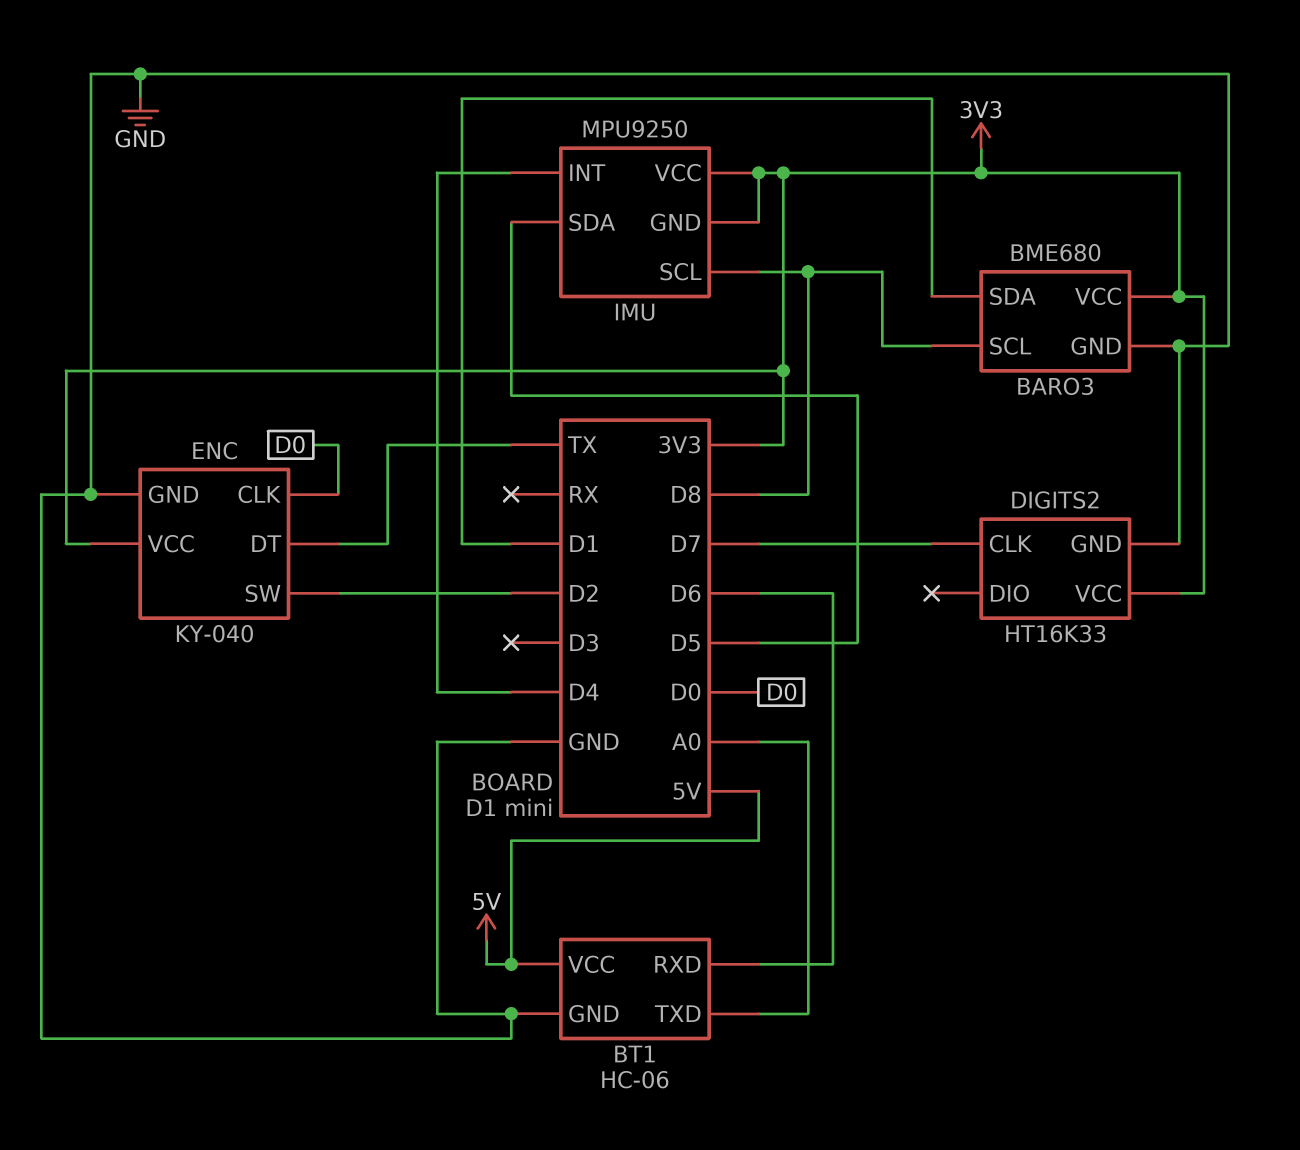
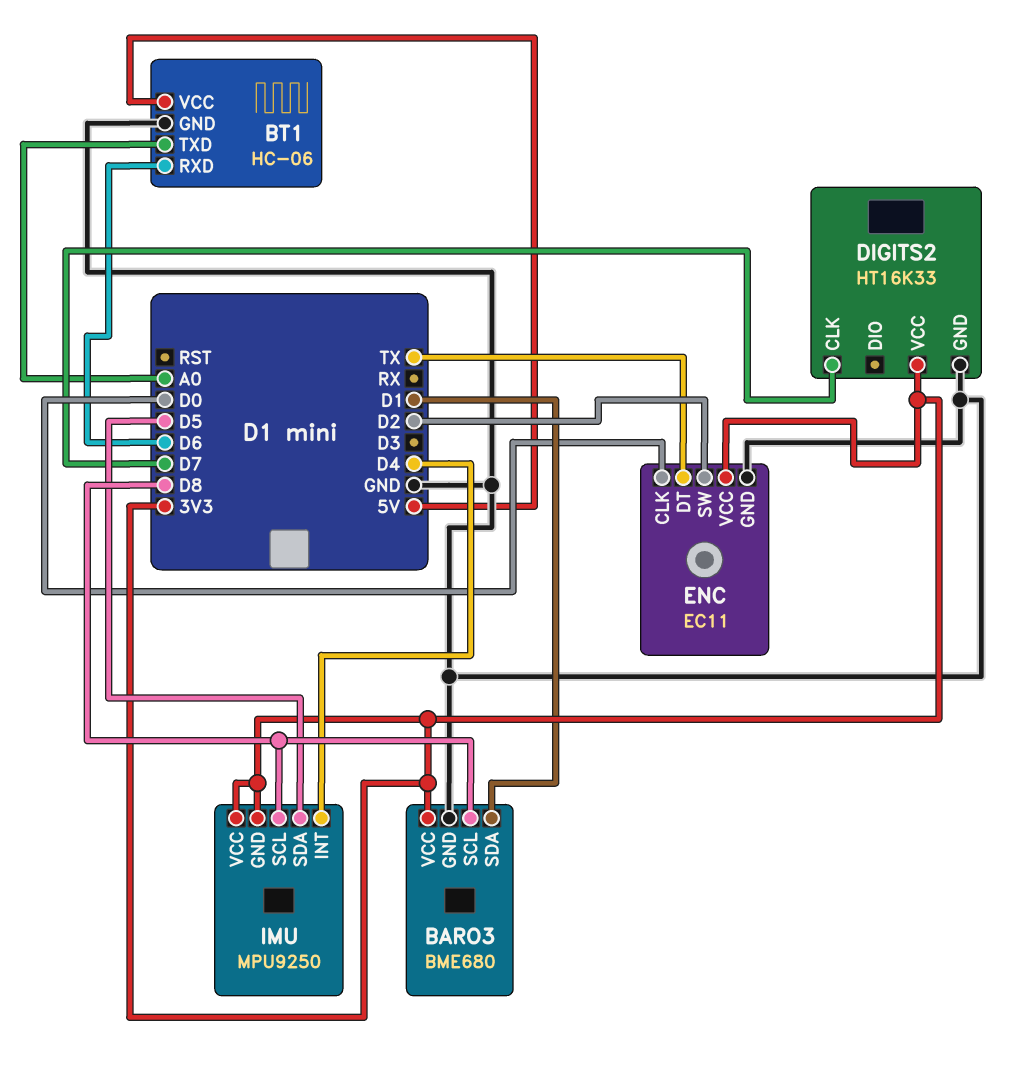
ENC: KY-040 -> EC11

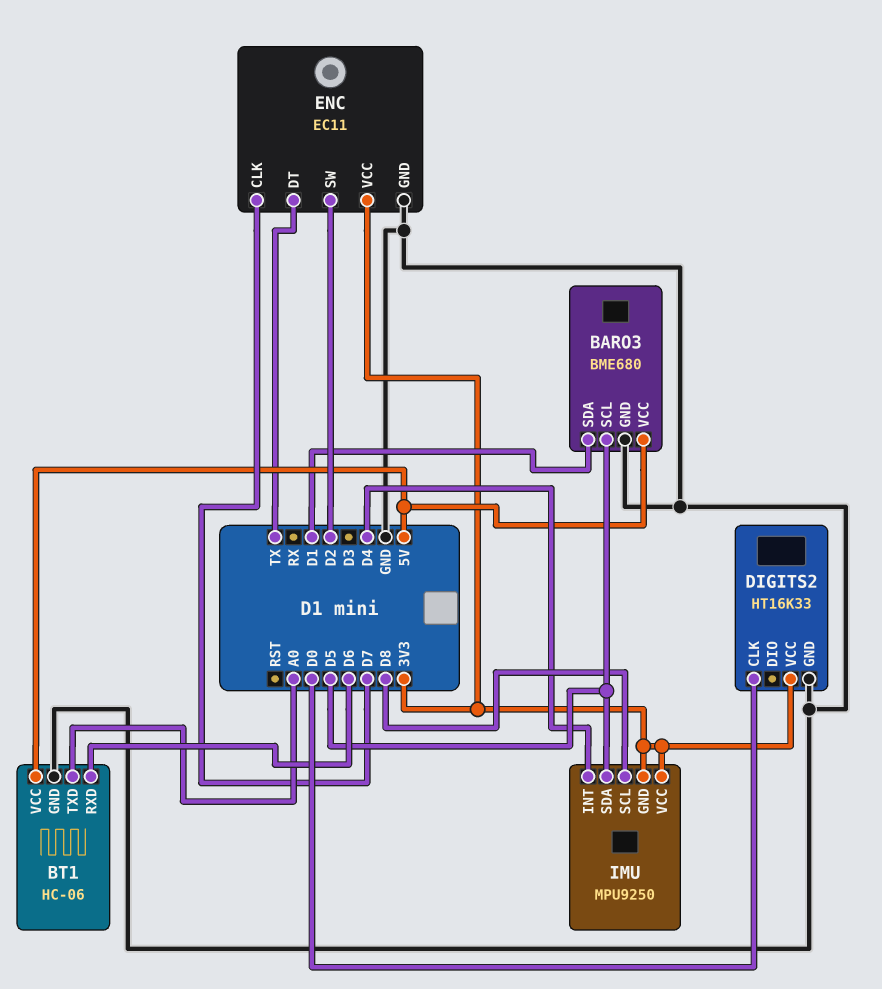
BARO3 pin SCL: D8 -> D5
BARO3 pin VCC: 3V3 -> 5V
DIGITS2 pin CLK: D7 -> D0
ENC pin CLK: D0 -> D7

